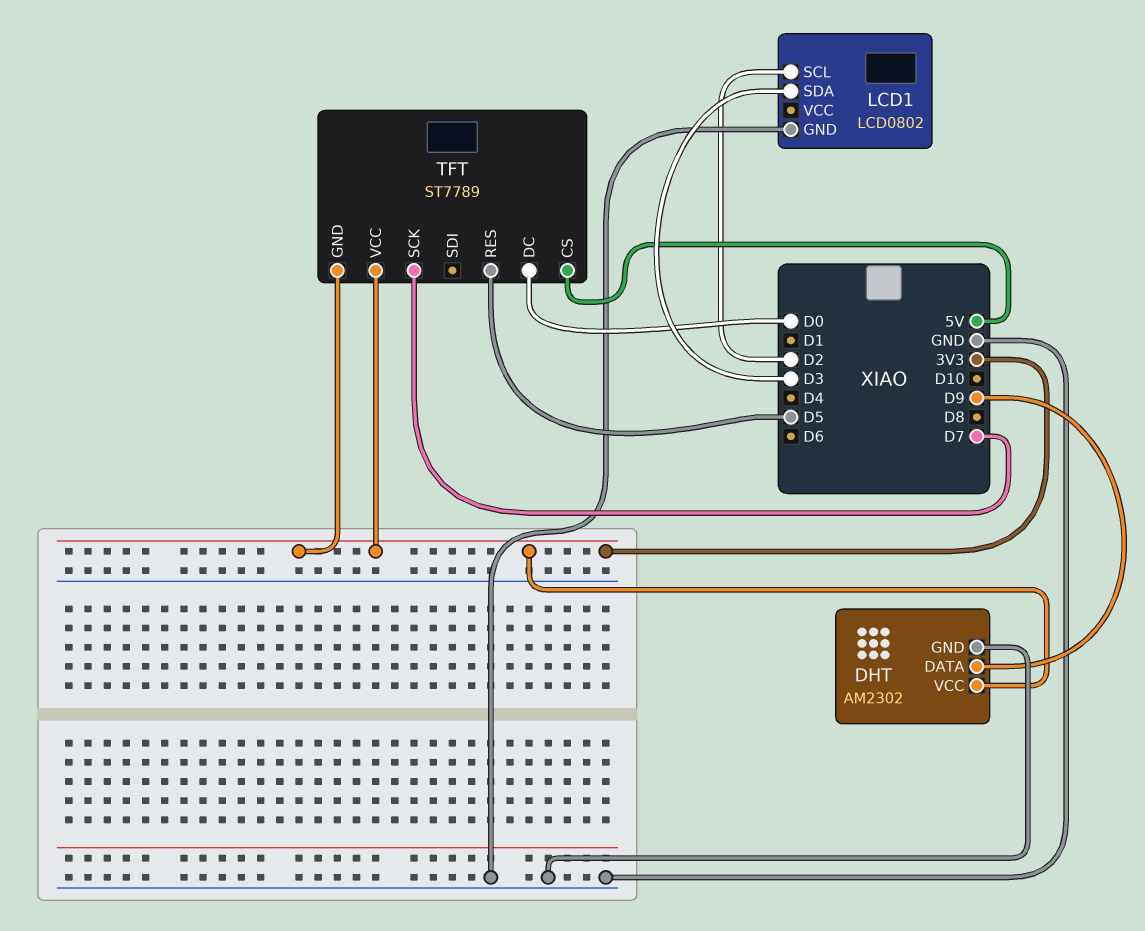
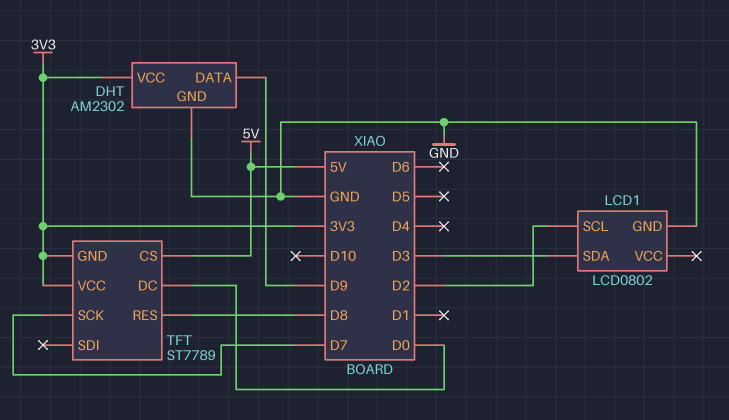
TFT pin RES: D5 -> D8

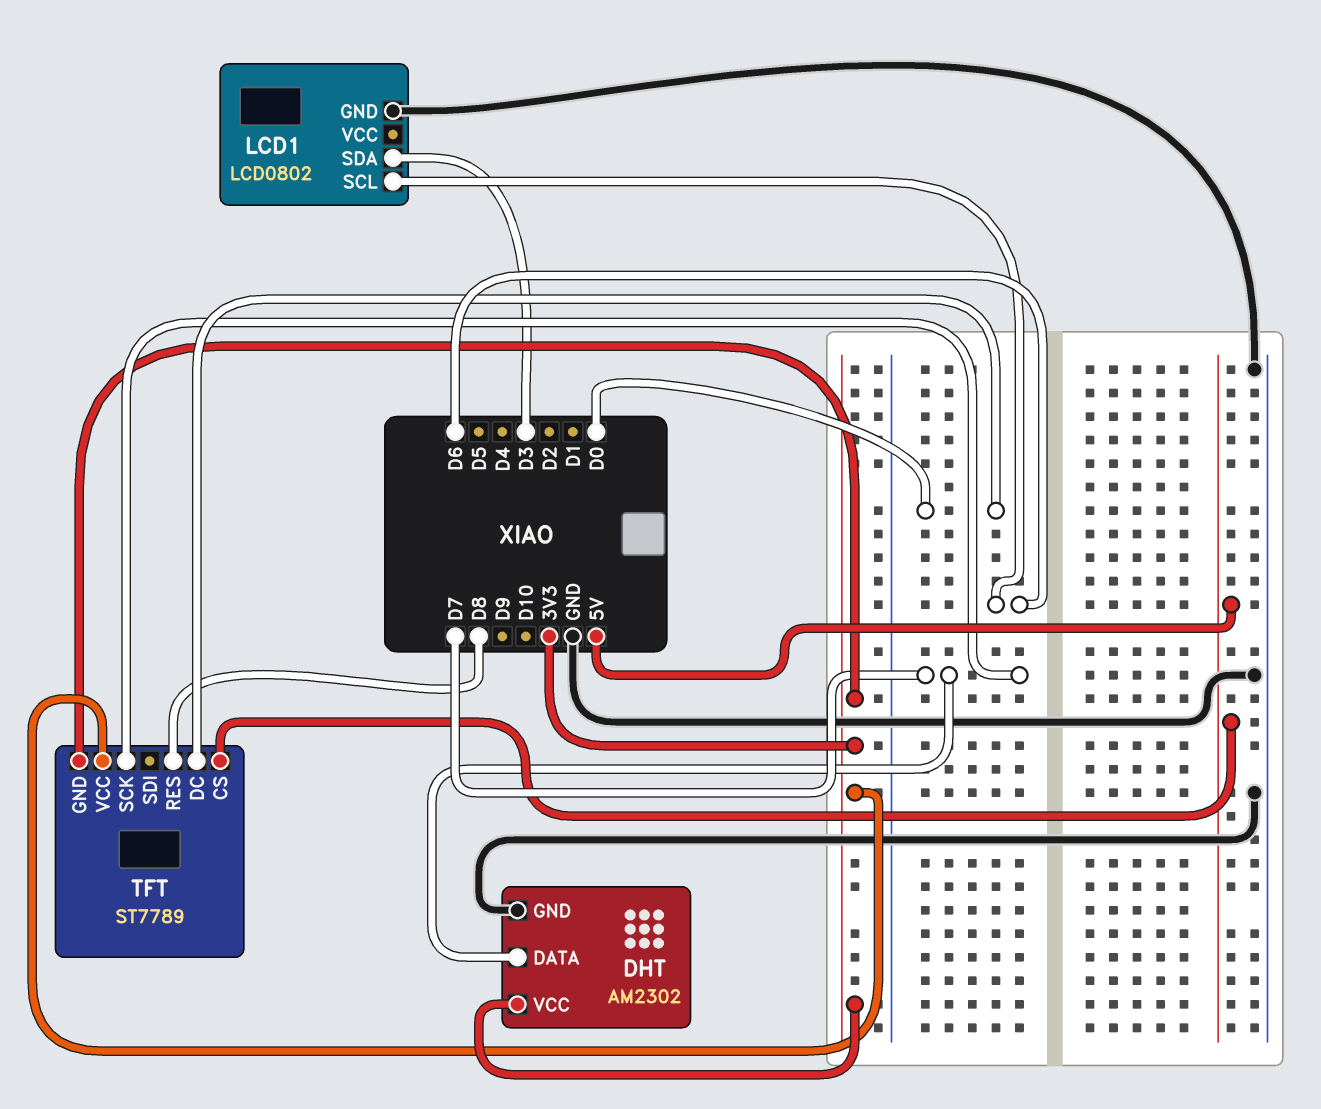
DHT pin DATA: D9 -> D7
LCD1 pin SCL: D2 -> D6

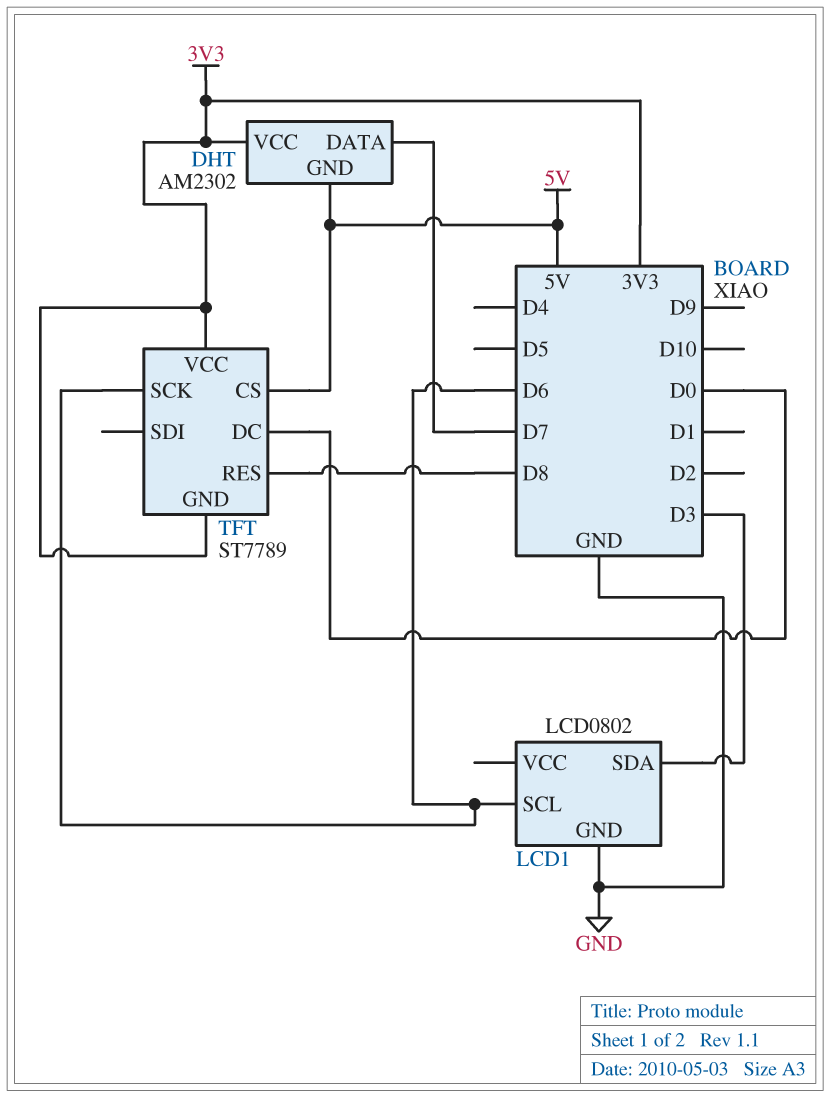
DHT pin GND: GND -> 5V
TFT pin SCK: D7 -> D6

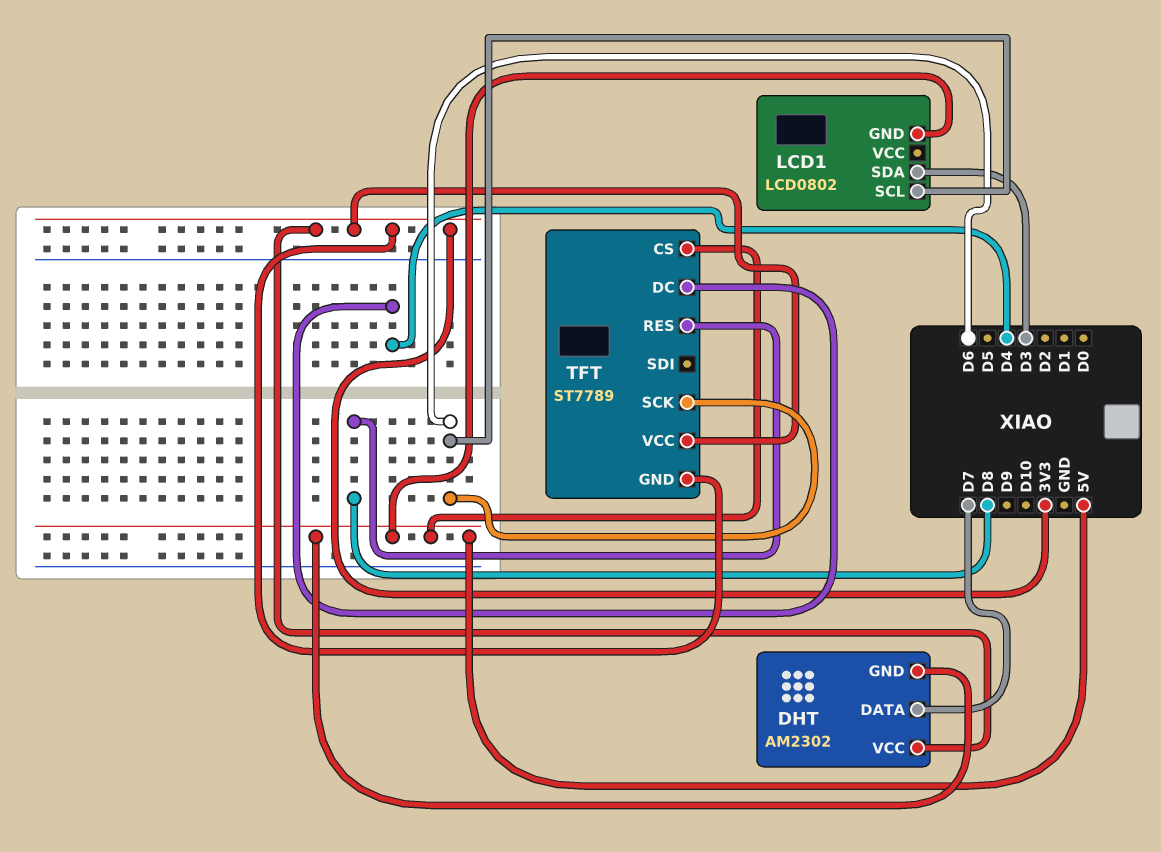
LCD1 pin GND: GND -> 5V
TFT pin DC: D0 -> D4

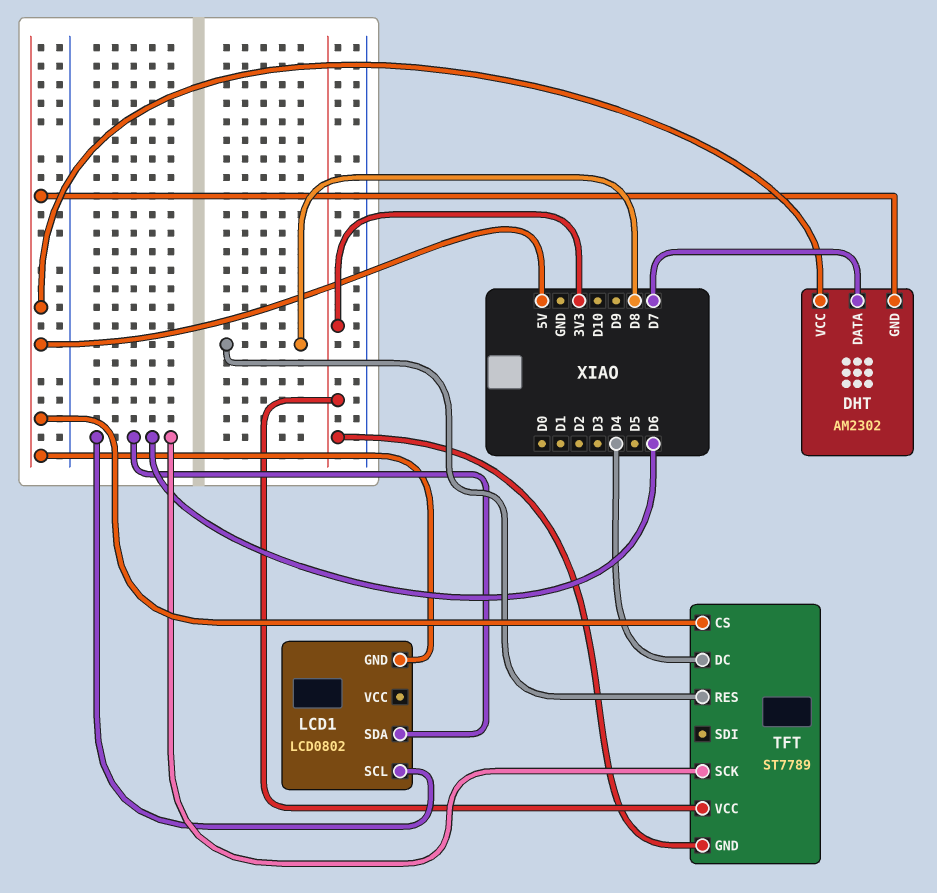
DHT pin VCC: 3V3 -> 5V
LCD1 pin SDA: D3 -> D6

